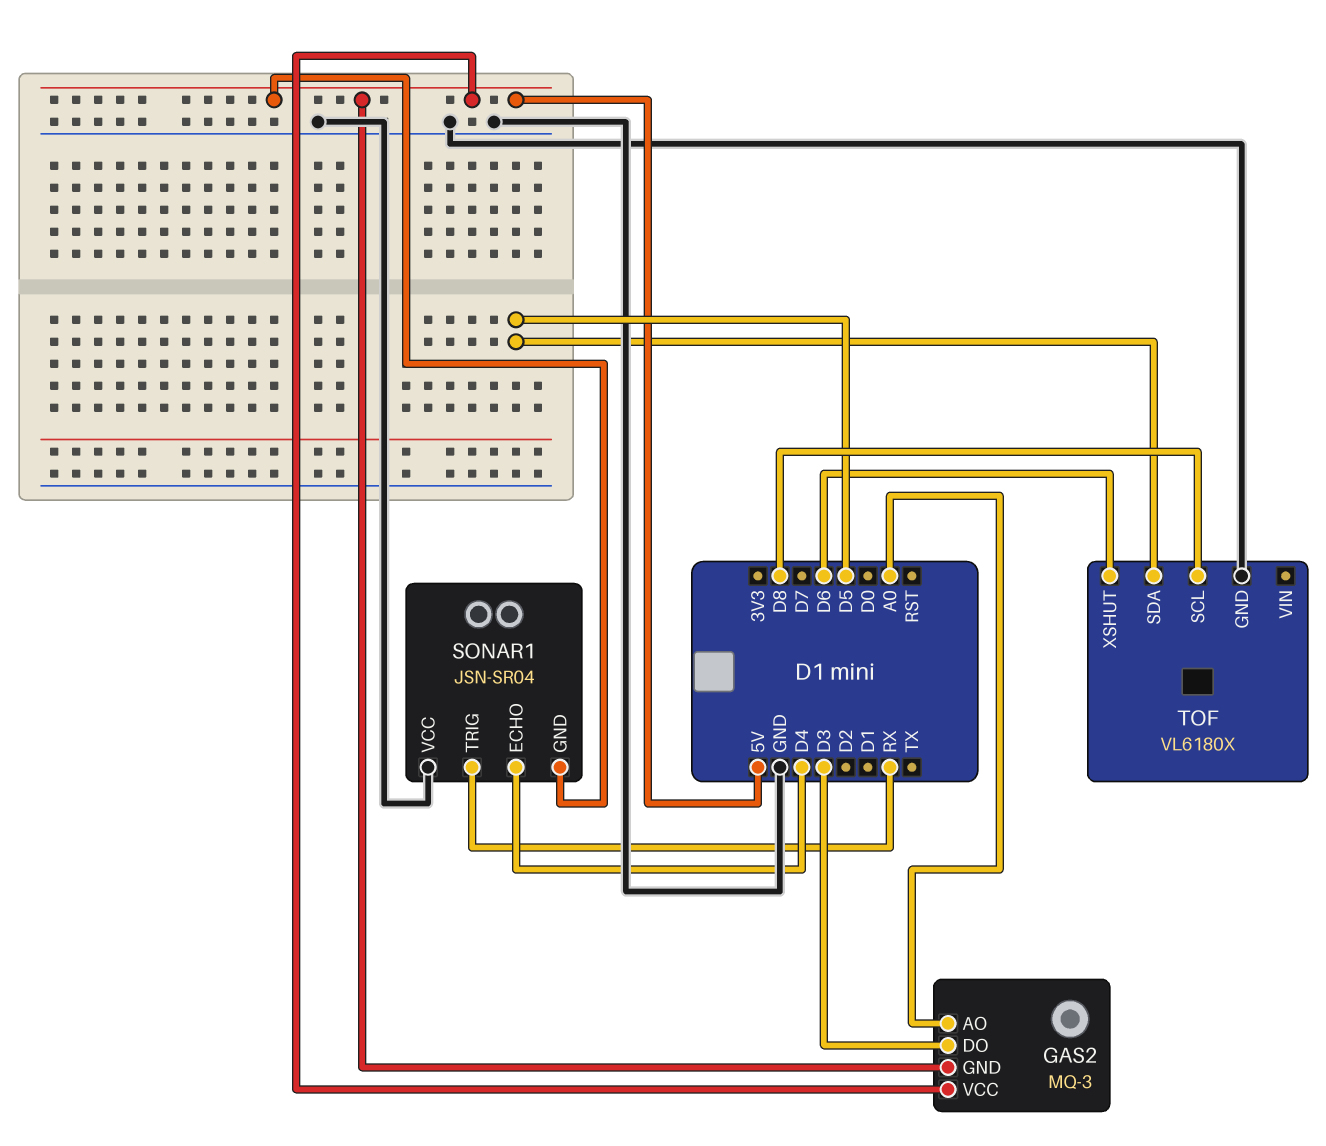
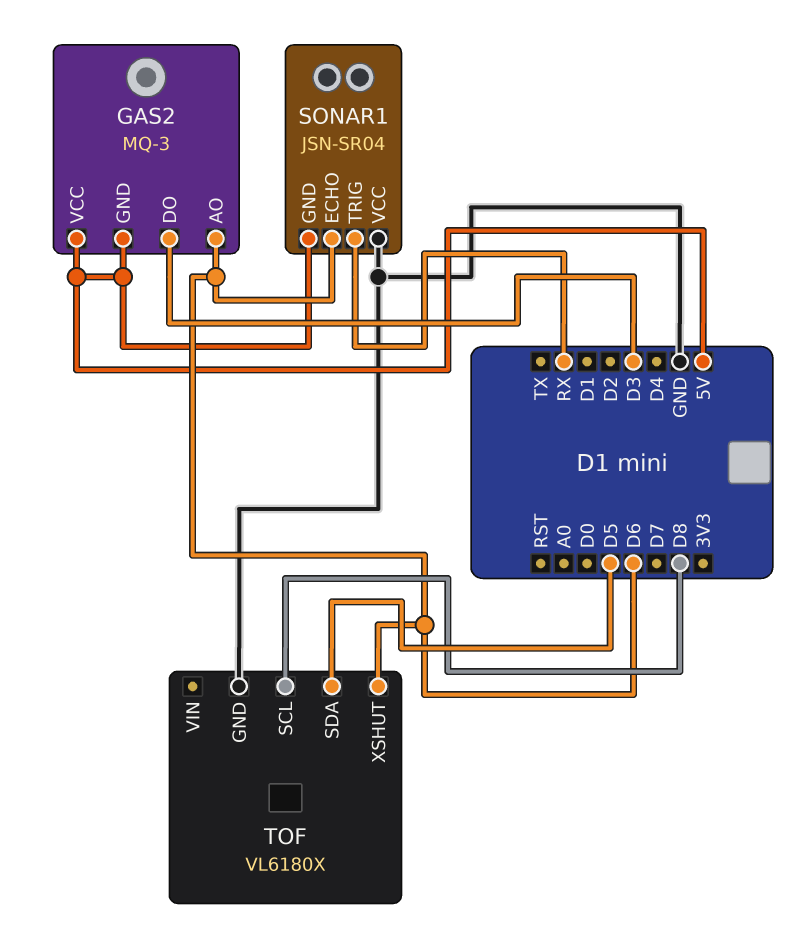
GAS2 pin AO: A0 -> D6
SONAR1 pin ECHO: D4 -> D6

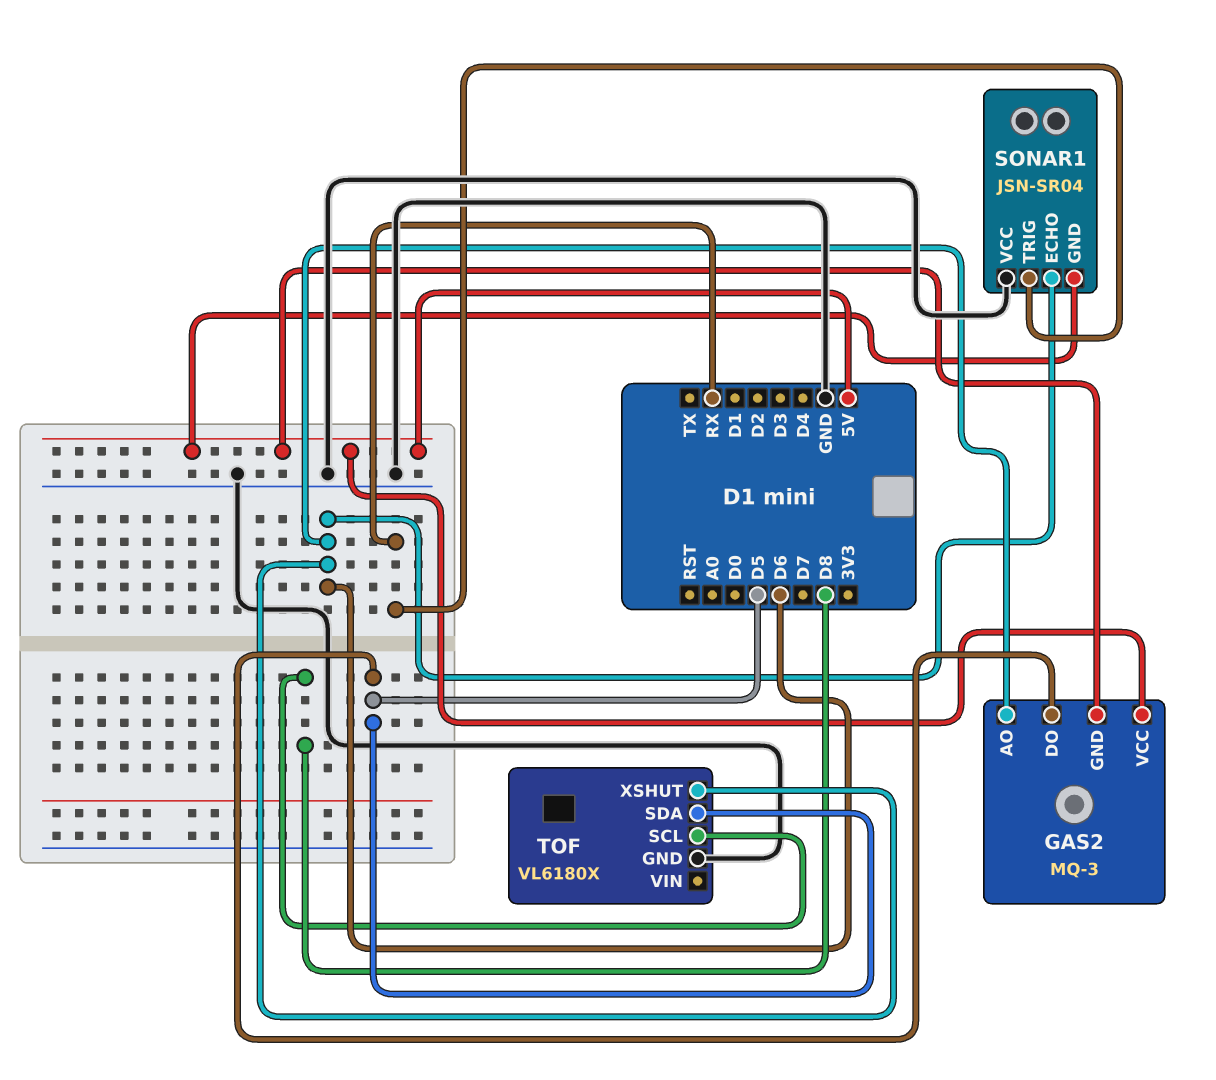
GAS2 pin DO: D3 -> D5

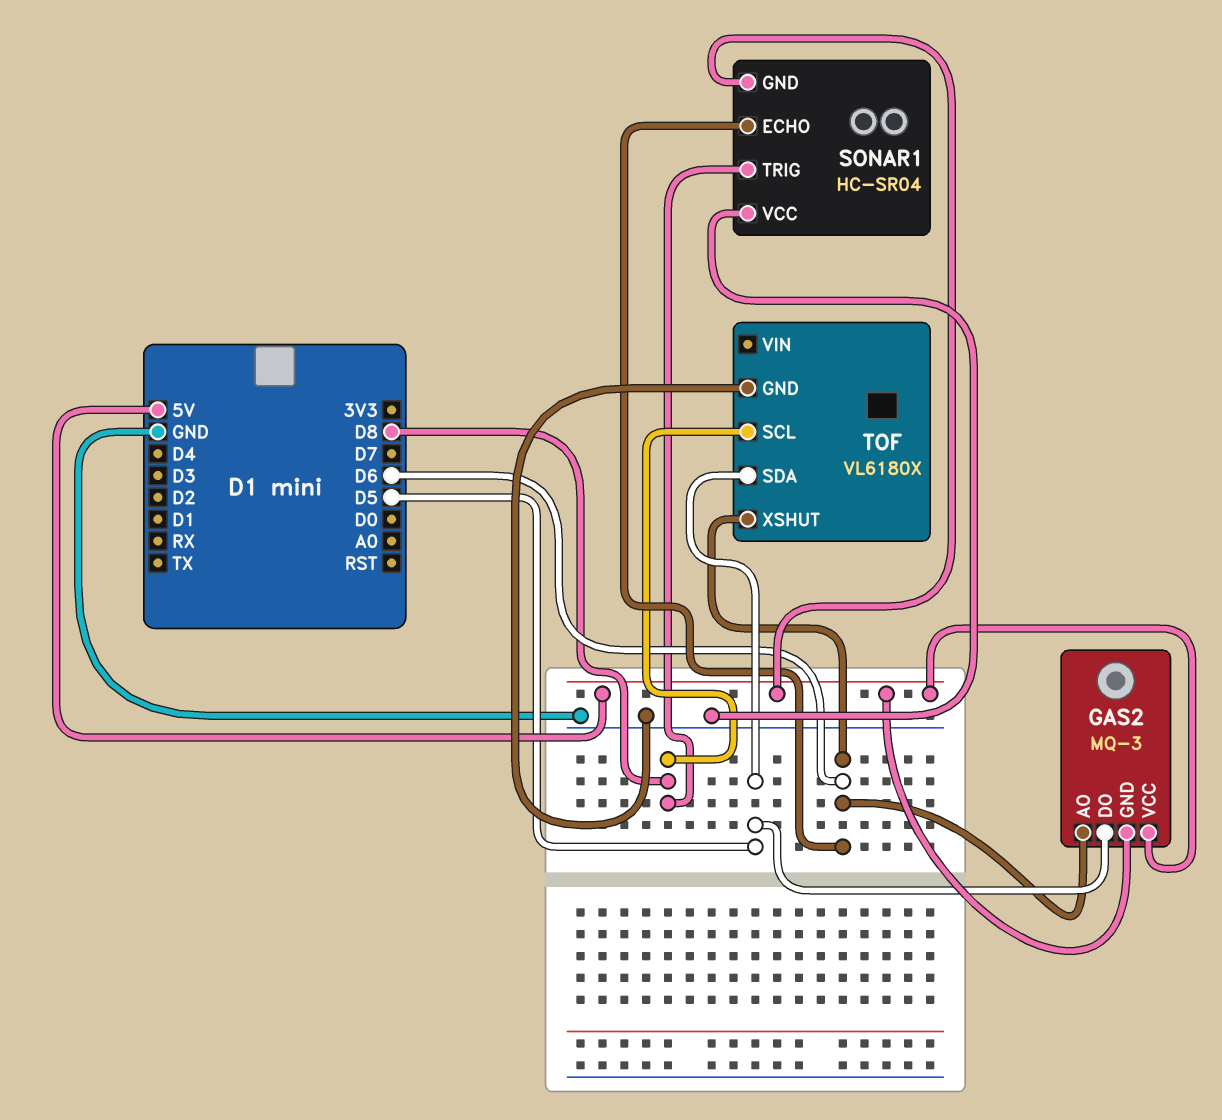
SONAR1: JSN-SR04 -> HC-SR04
SONAR1 pin TRIG: RX -> D8

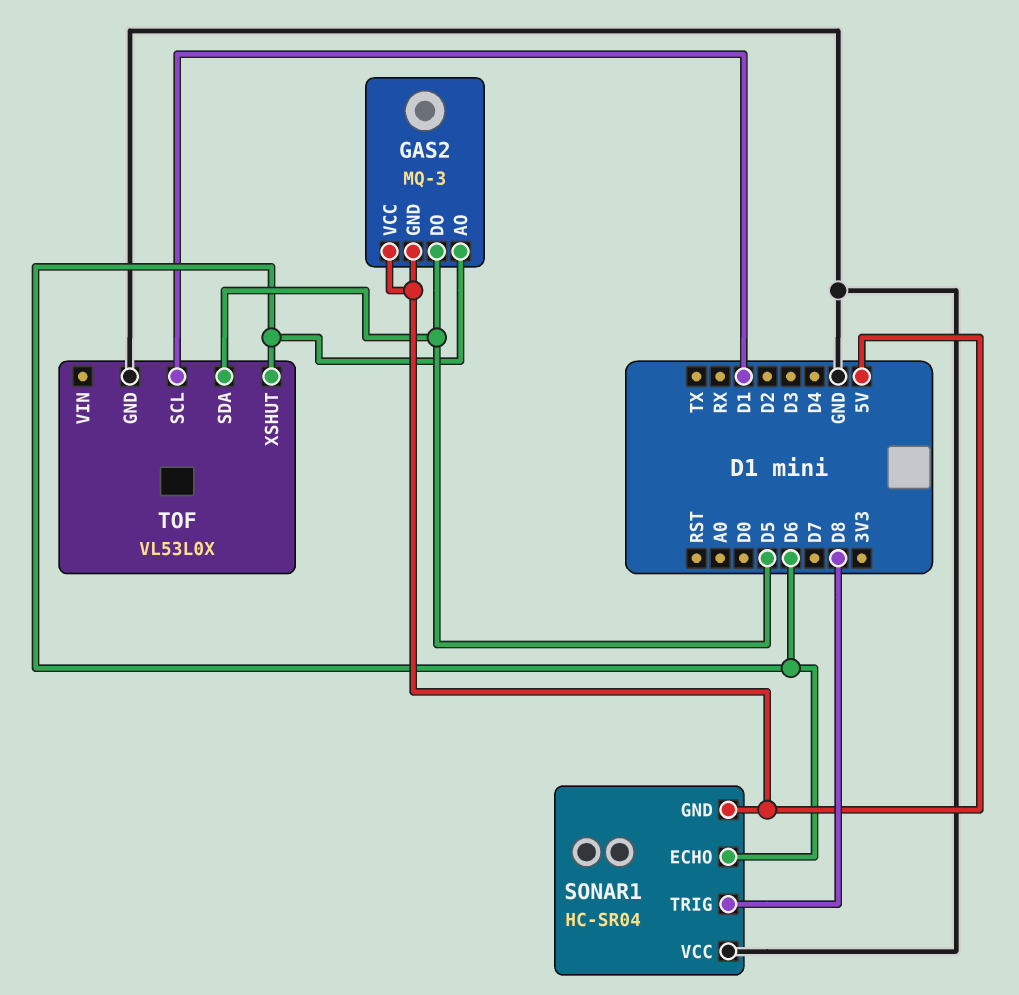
TOF: VL6180X -> VL53L0X
TOF pin SCL: D8 -> D1

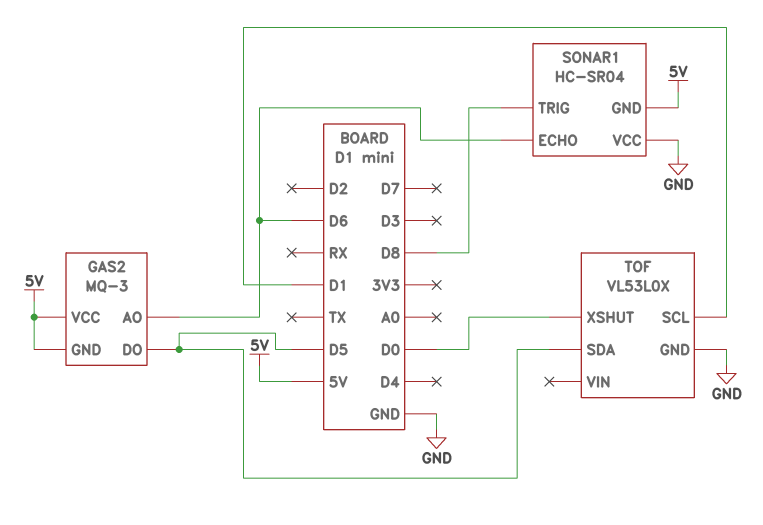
TOF pin XSHUT: D6 -> D0

